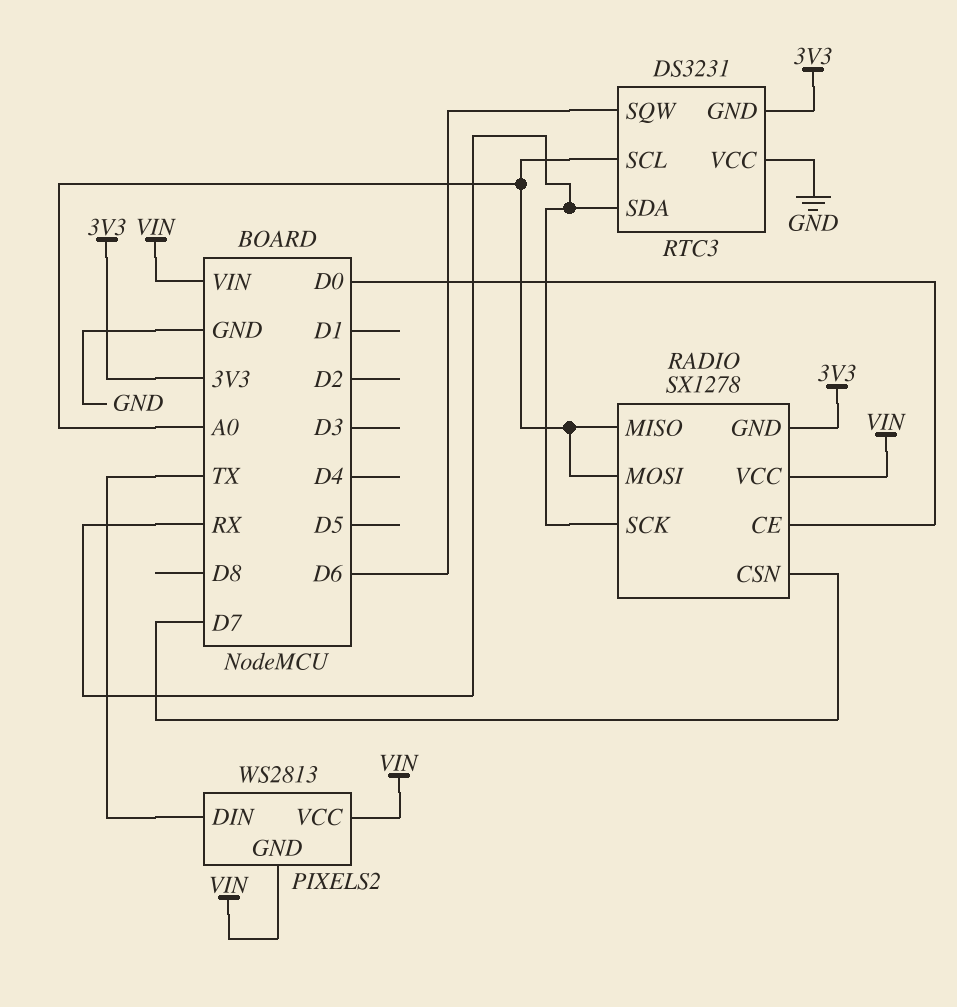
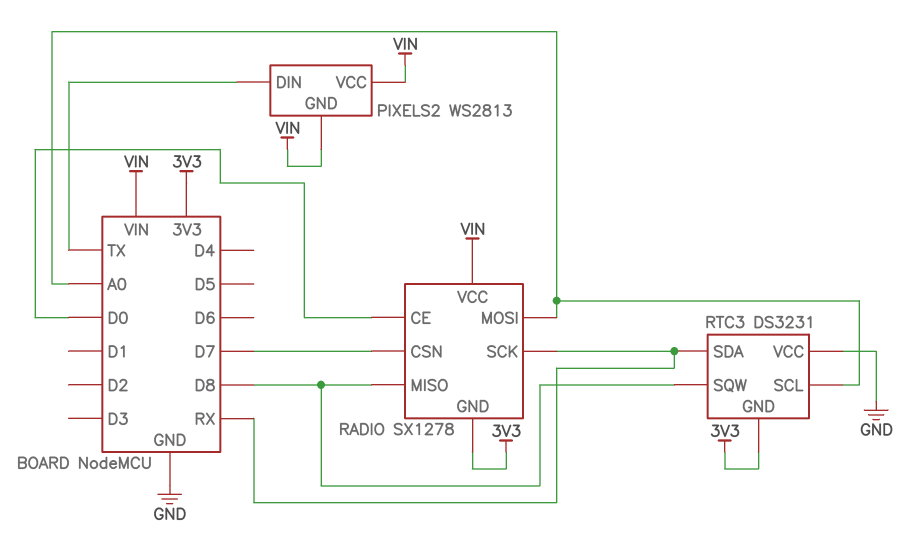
RADIO pin MISO: A0 -> D8
RTC3 pin SQW: D6 -> D8

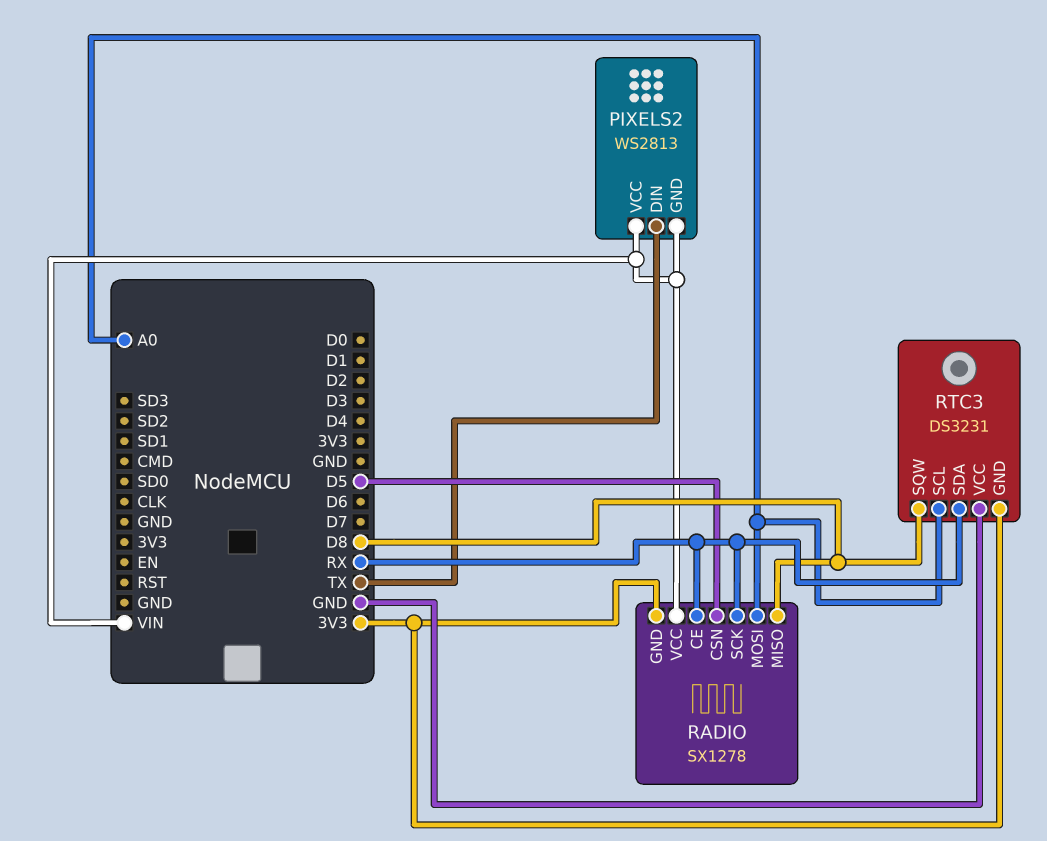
RADIO pin CE: D0 -> RX
RADIO pin CSN: D7 -> D5

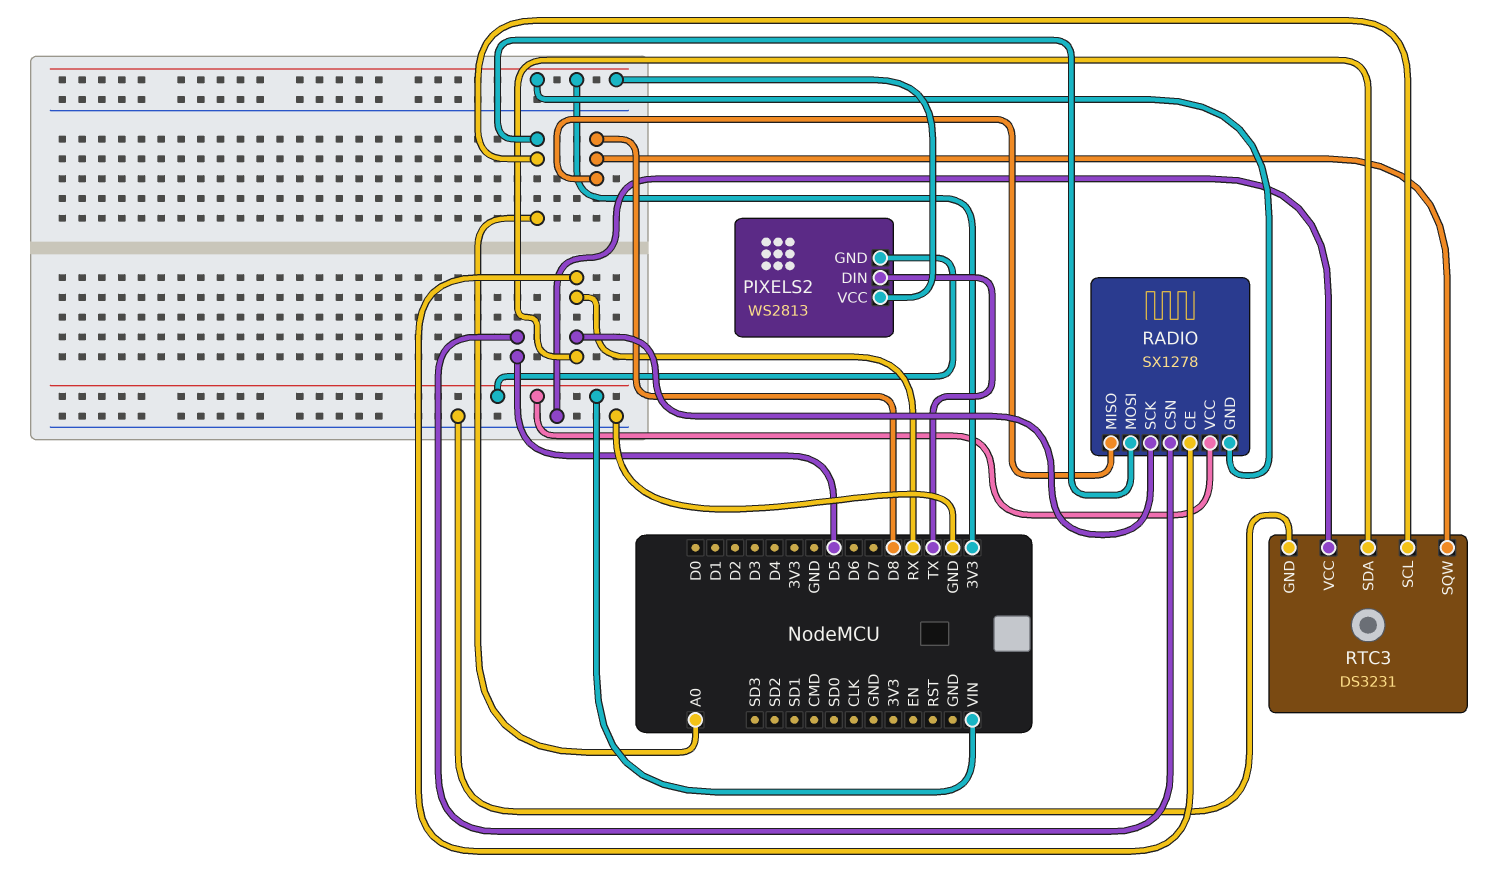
PIXELS2 pin VCC: VIN -> 3V3
RTC3 pin GND: 3V3 -> GND

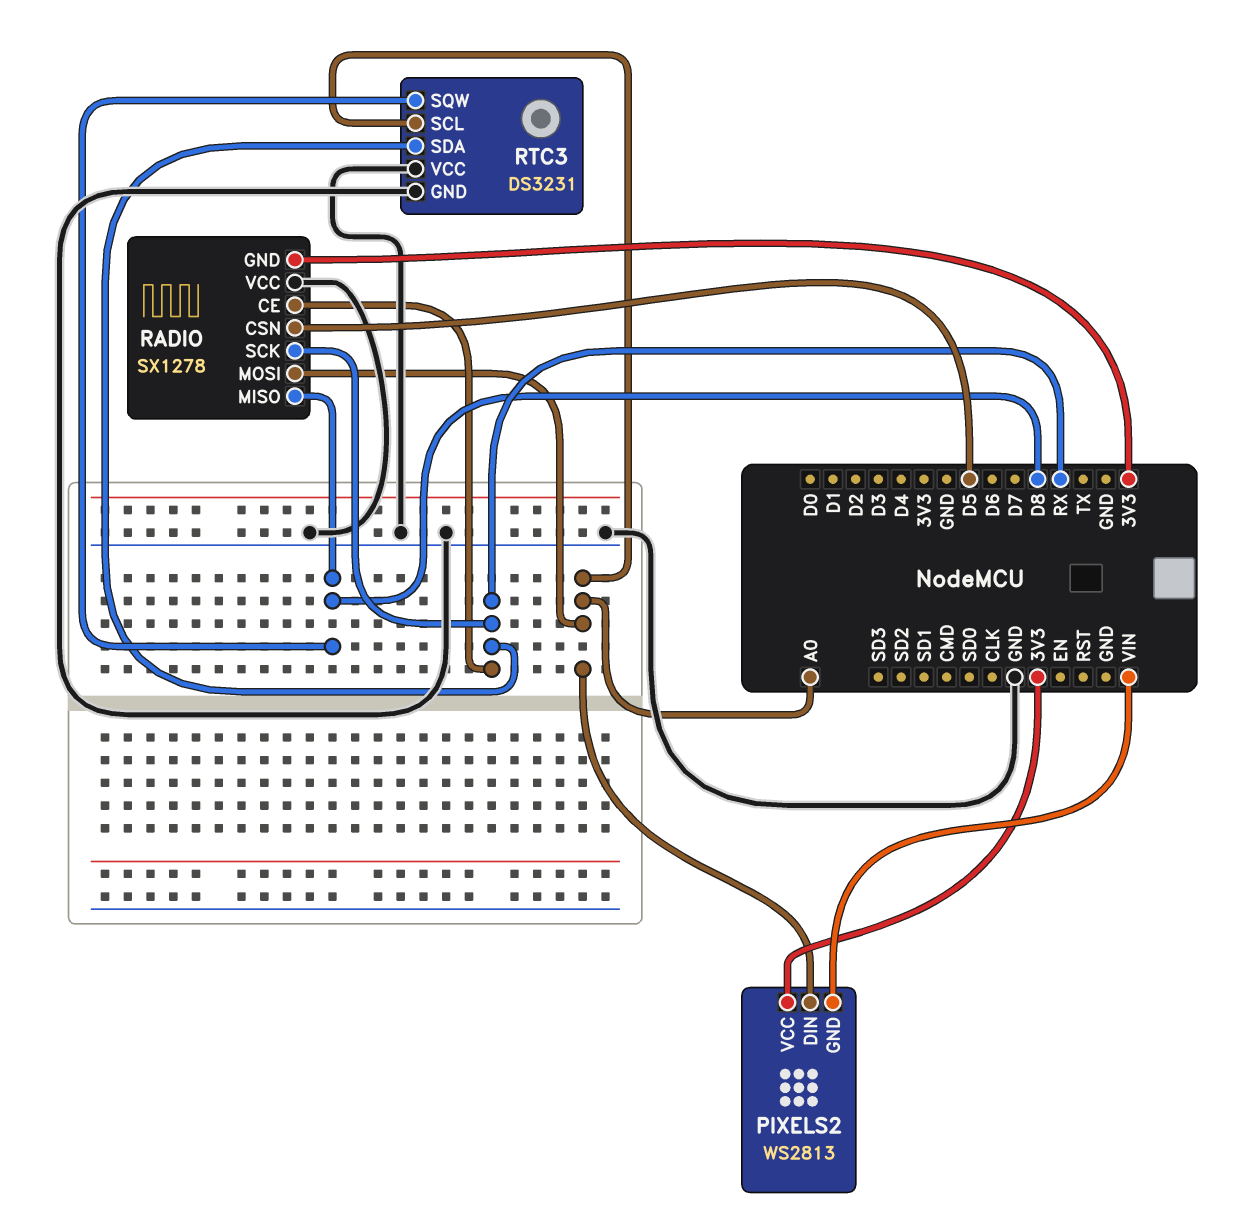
PIXELS2 pin DIN: TX -> A0
RADIO pin VCC: VIN -> GND

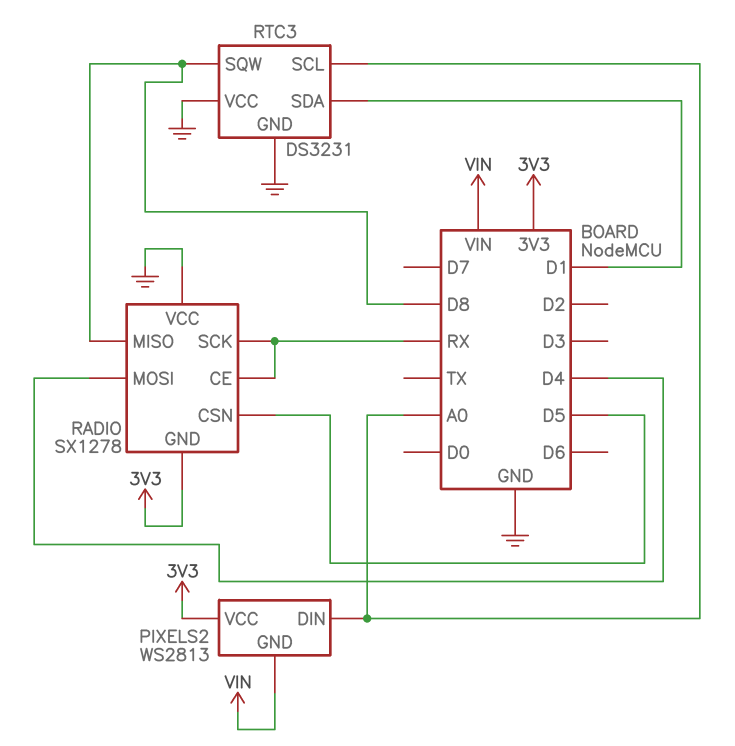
RADIO pin MOSI: A0 -> D4
RTC3 pin SDA: RX -> D1

